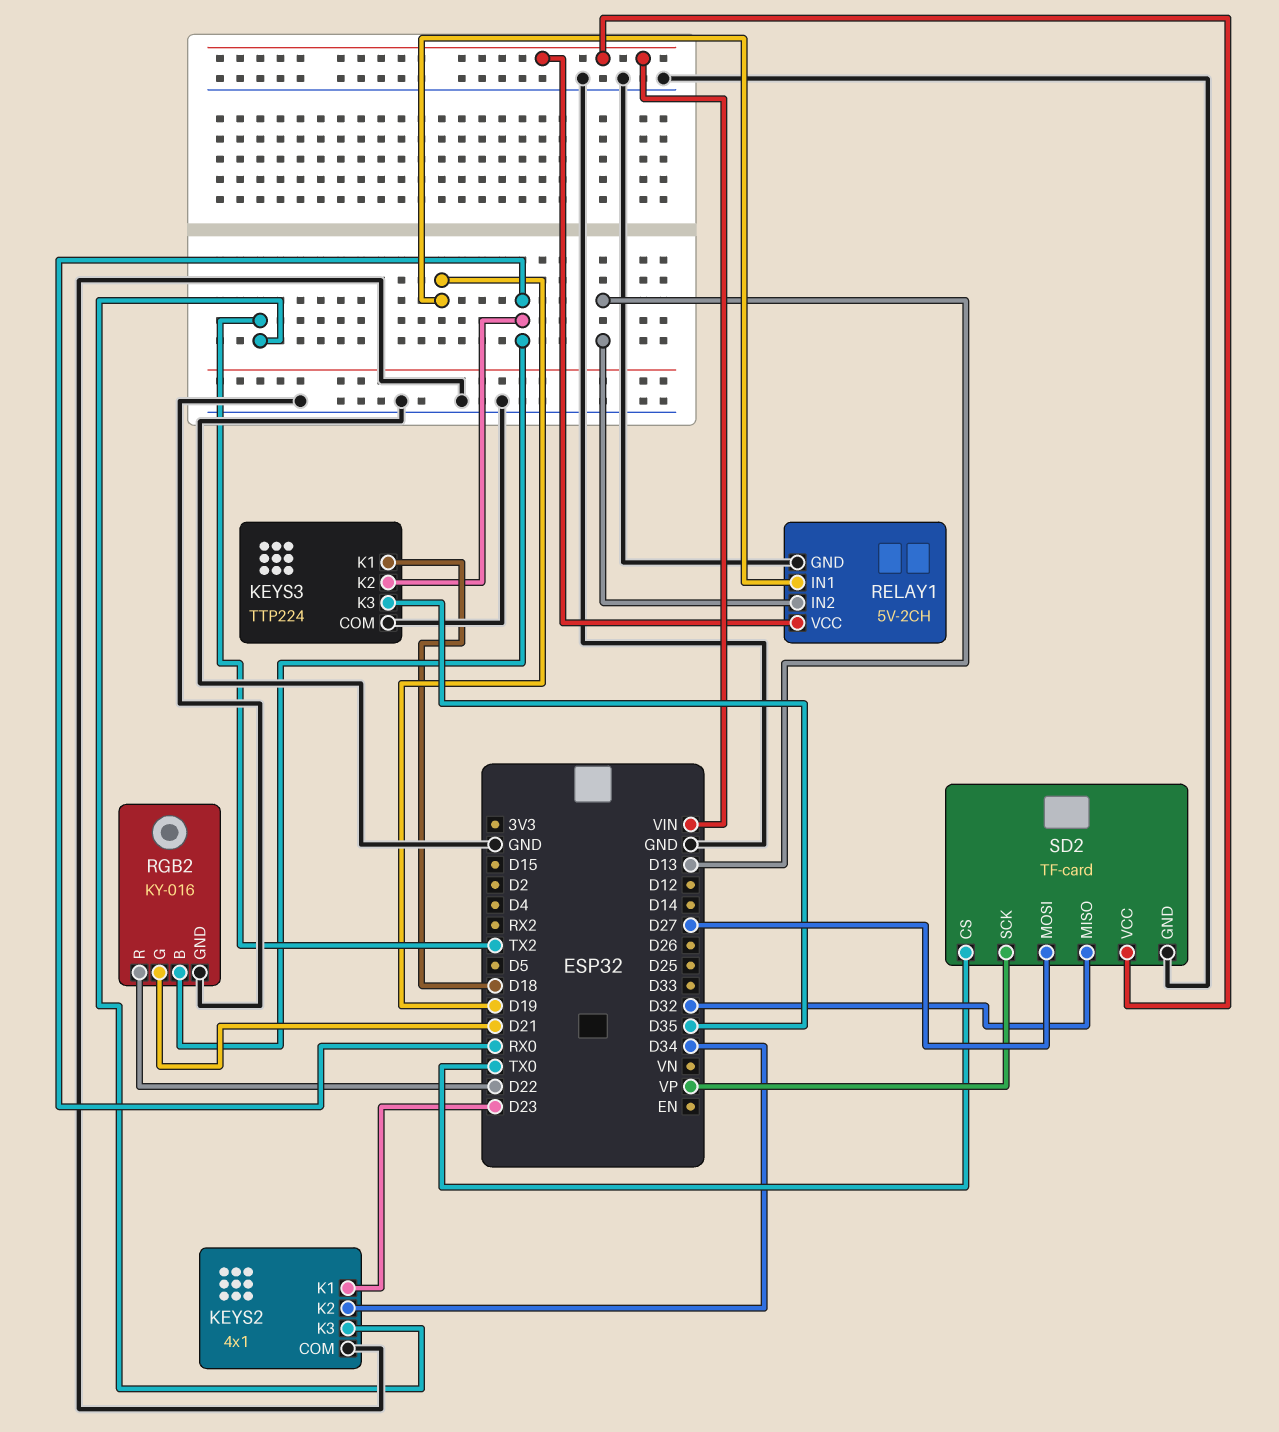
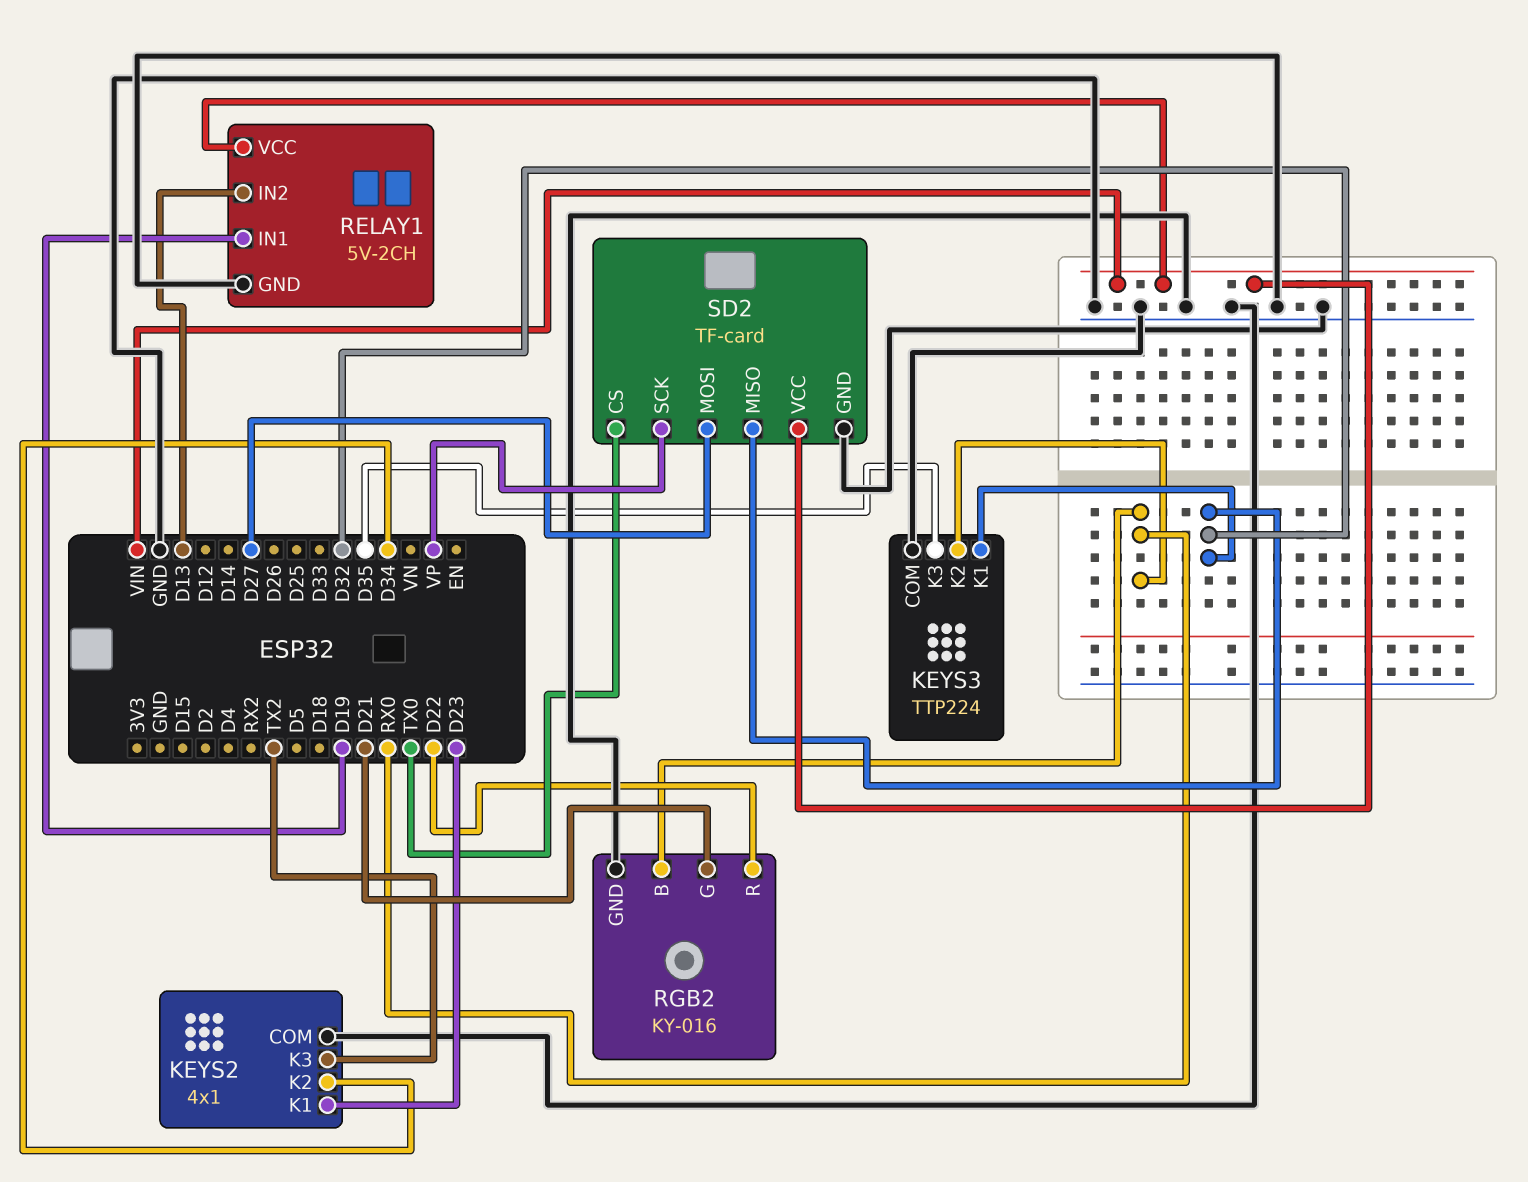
KEYS3 pin K1: D18 -> D32

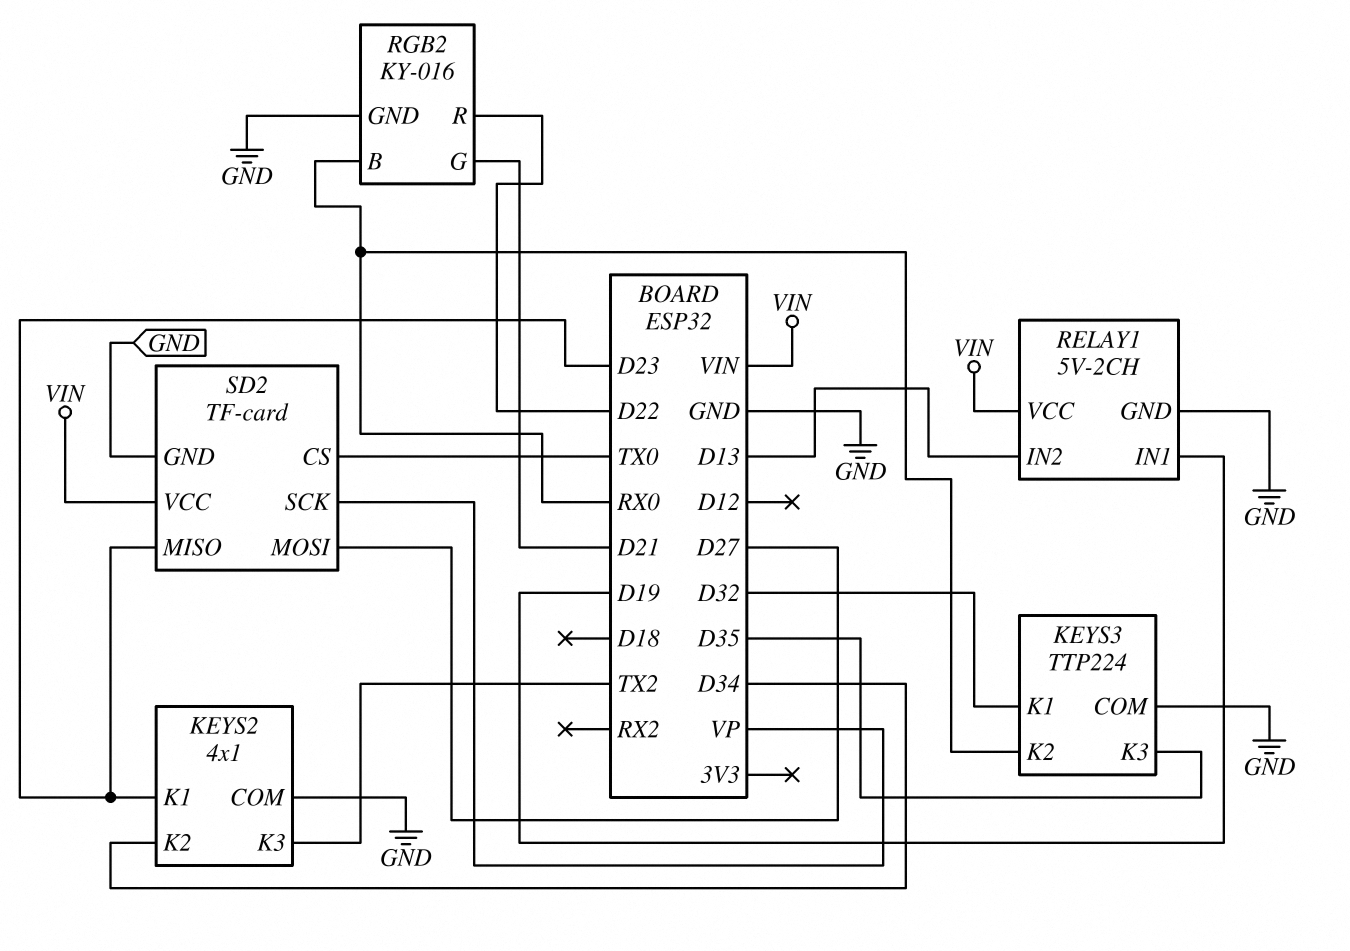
SD2 pin MISO: D32 -> D23

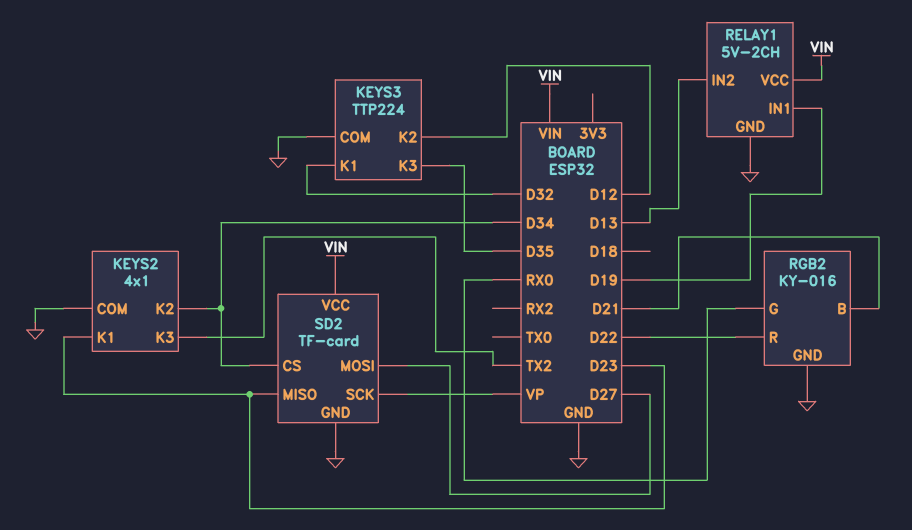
KEYS3 pin K2: RX0 -> D12
RGB2 pin B: RX0 -> D21
RGB2 pin G: D21 -> RX0
SD2 pin CS: TX0 -> D34

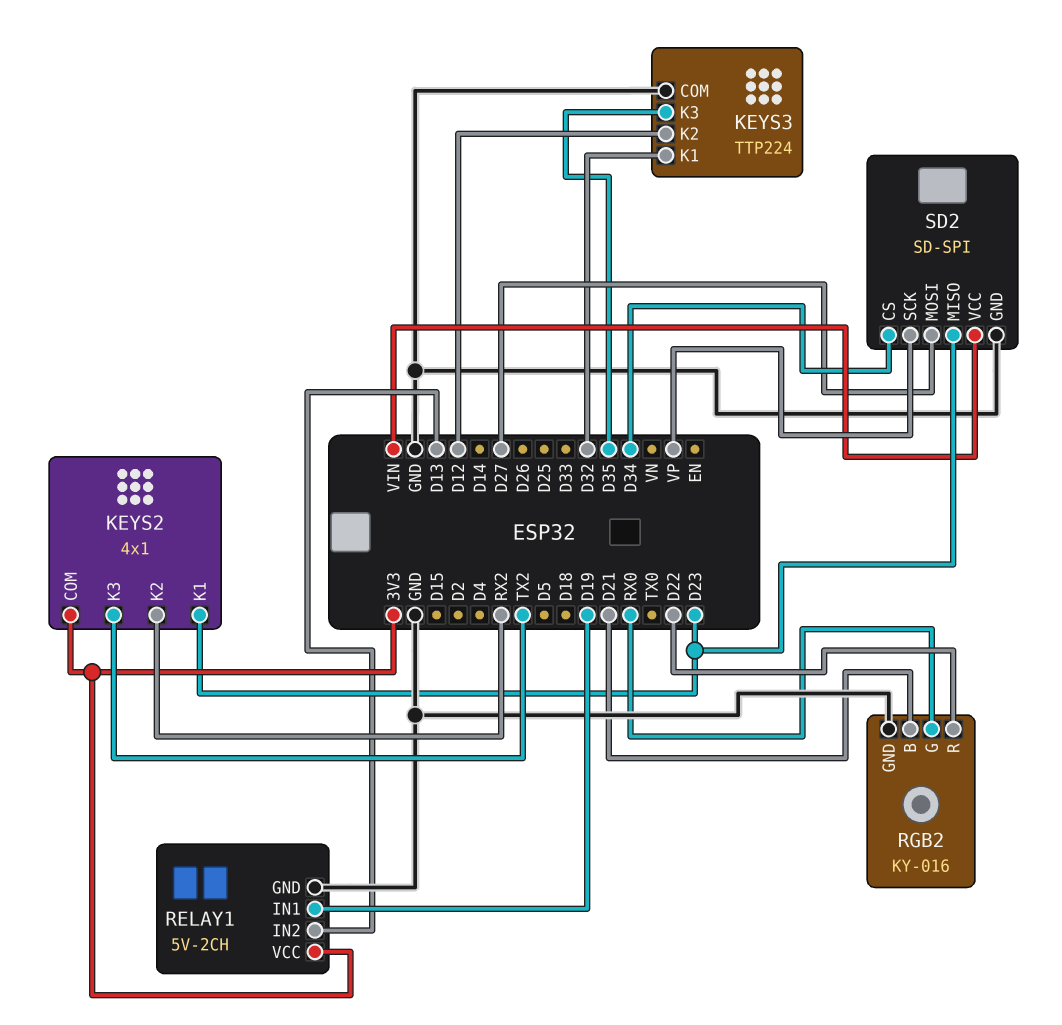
KEYS2 pin COM: GND -> 3V3
KEYS2 pin K2: D34 -> RX2
RELAY1 pin VCC: VIN -> 3V3
SD2: TF-card -> SD-SPI

